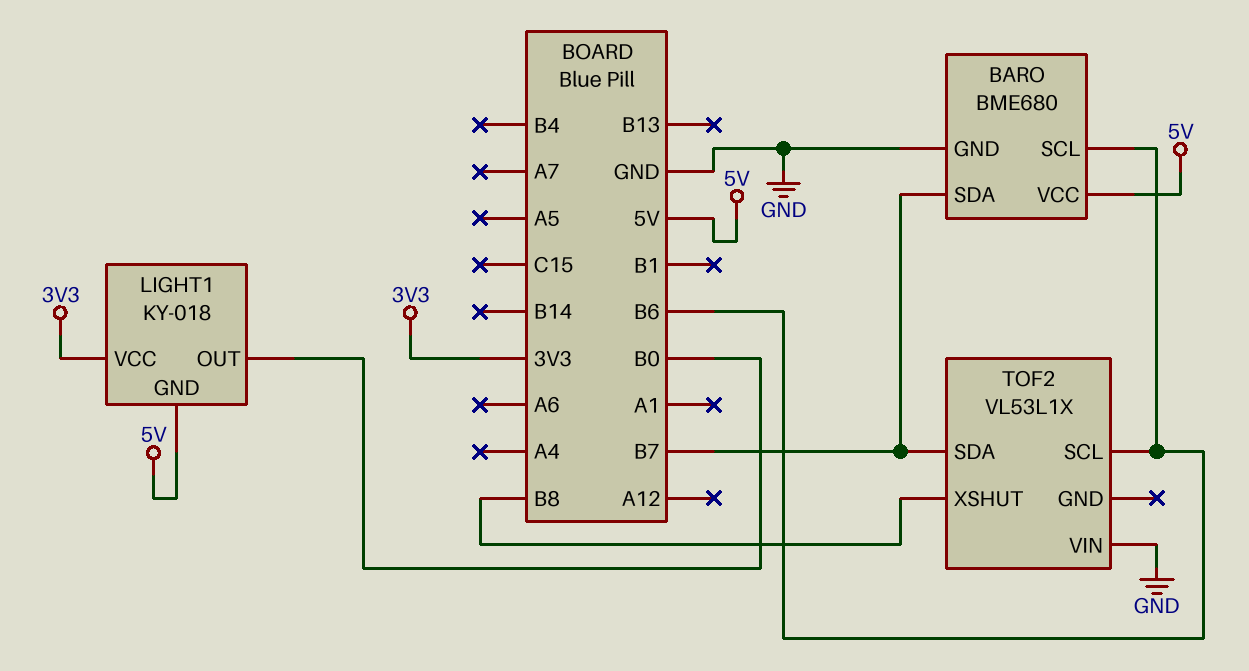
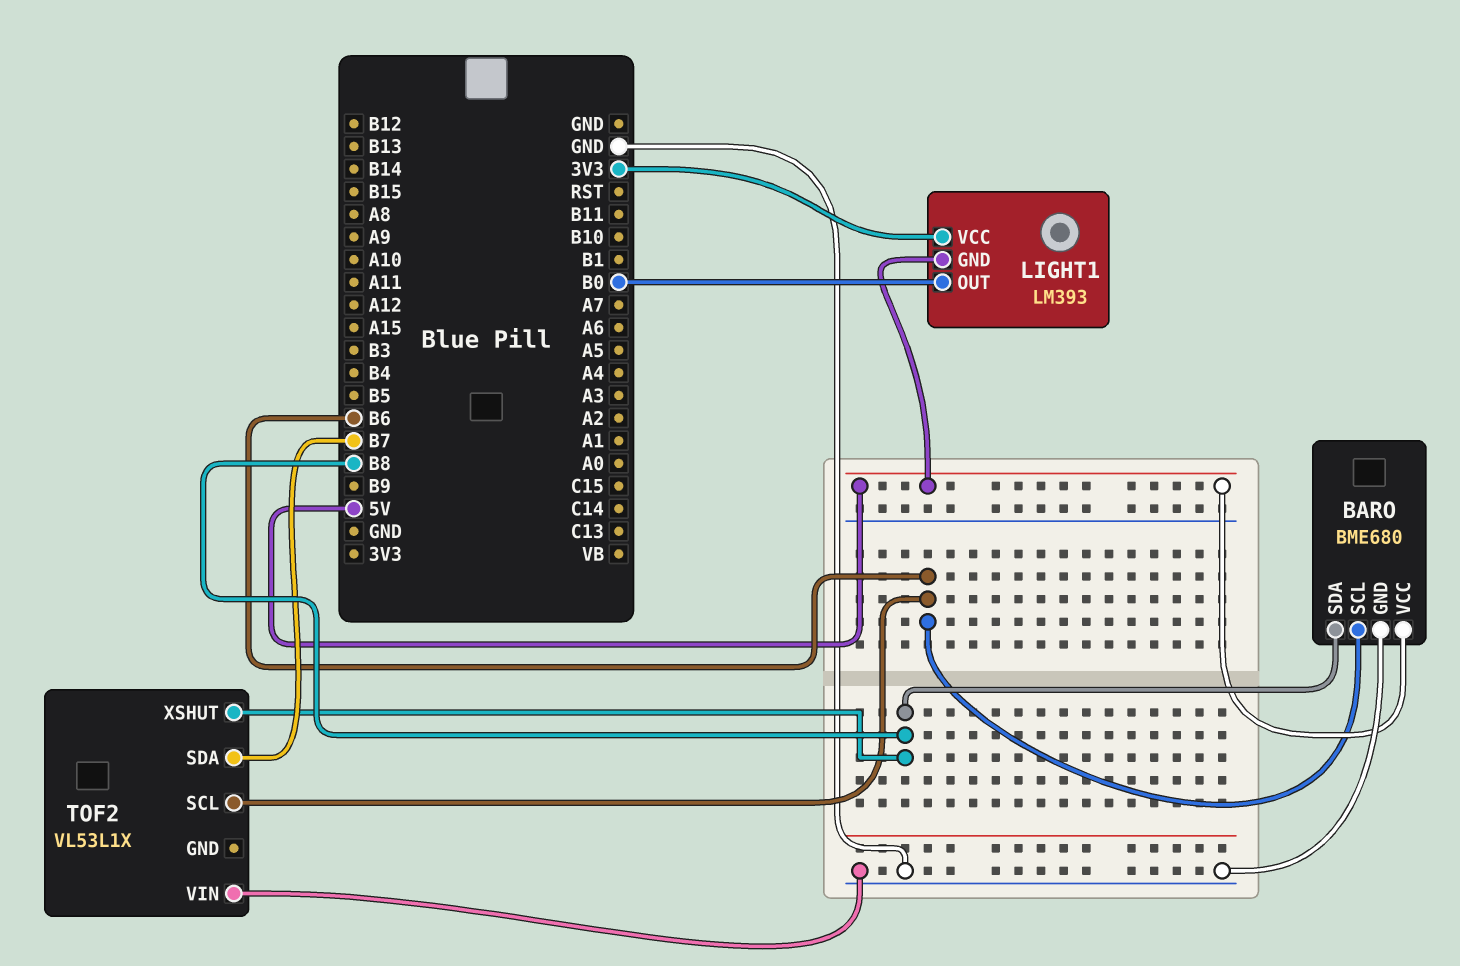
BARO pin SDA: B7 -> B8
LIGHT1: KY-018 -> LM393

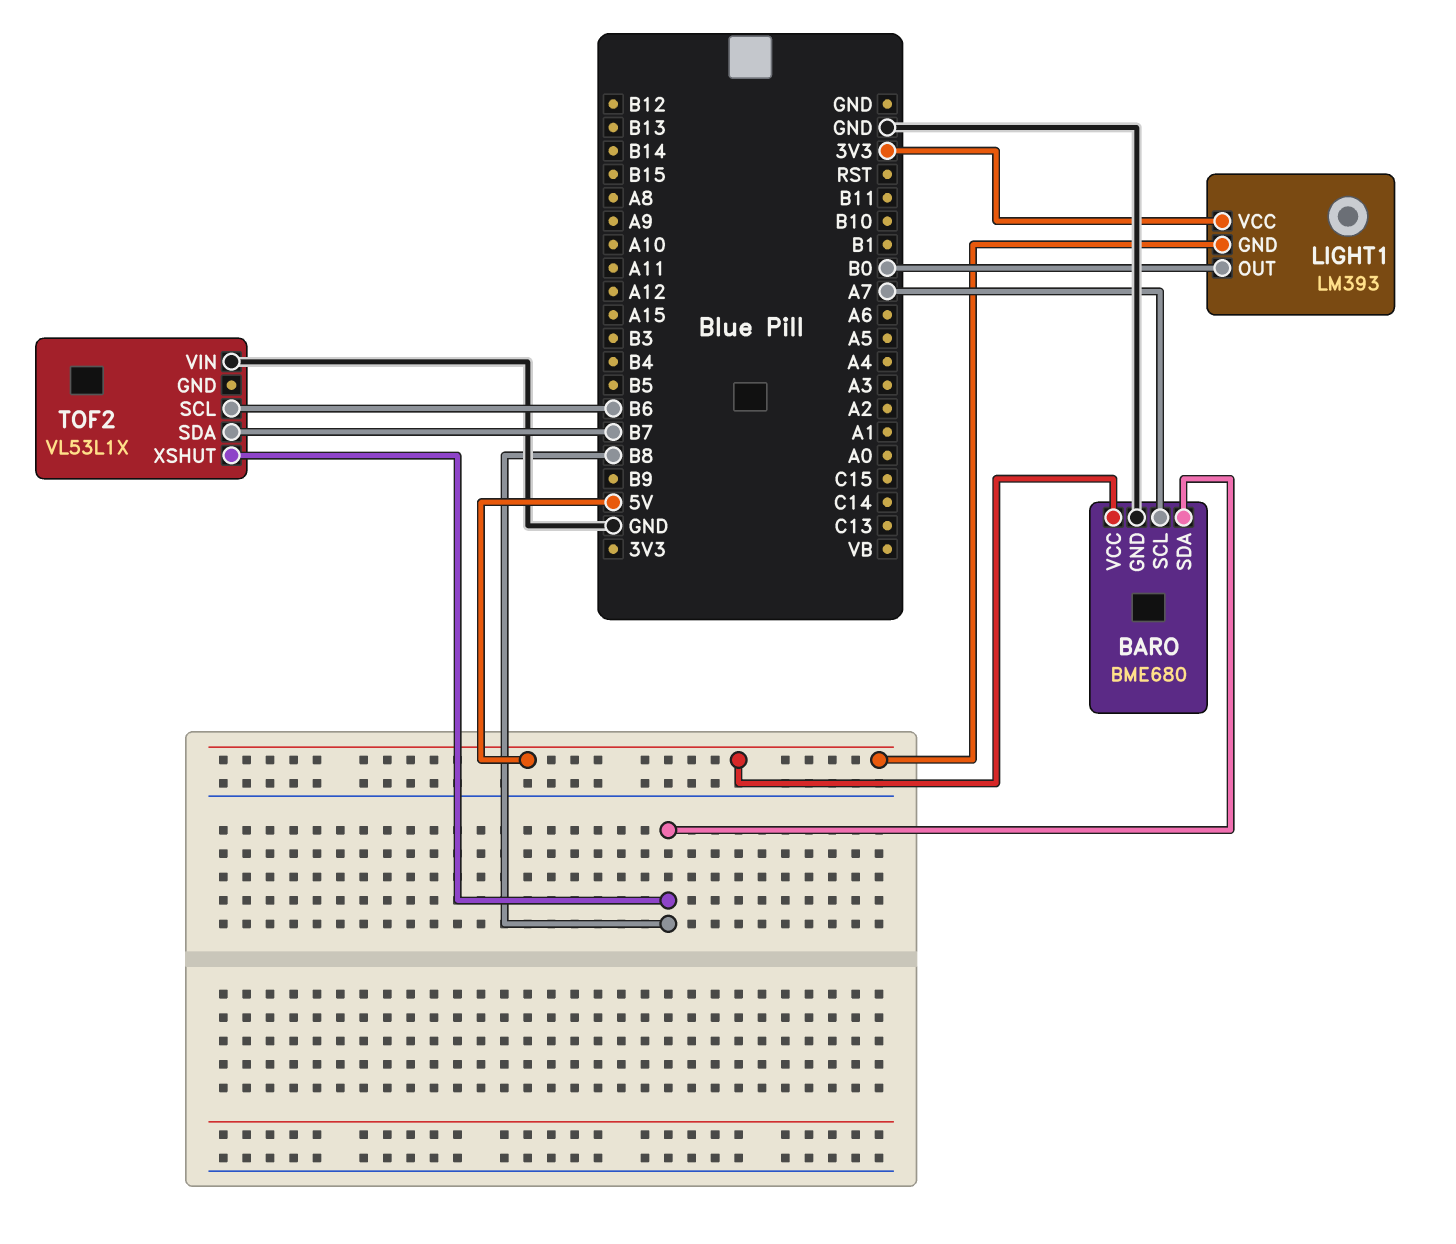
BARO pin SCL: B6 -> A7

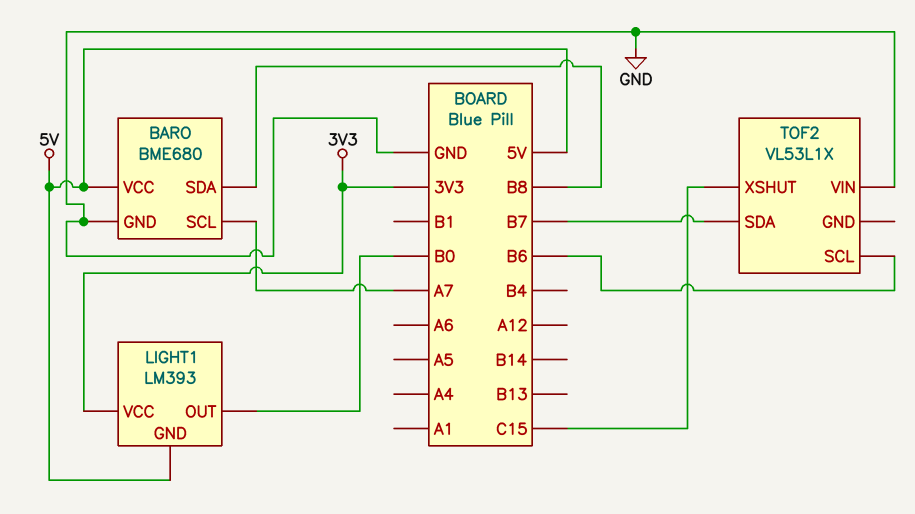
TOF2 pin XSHUT: B8 -> C15

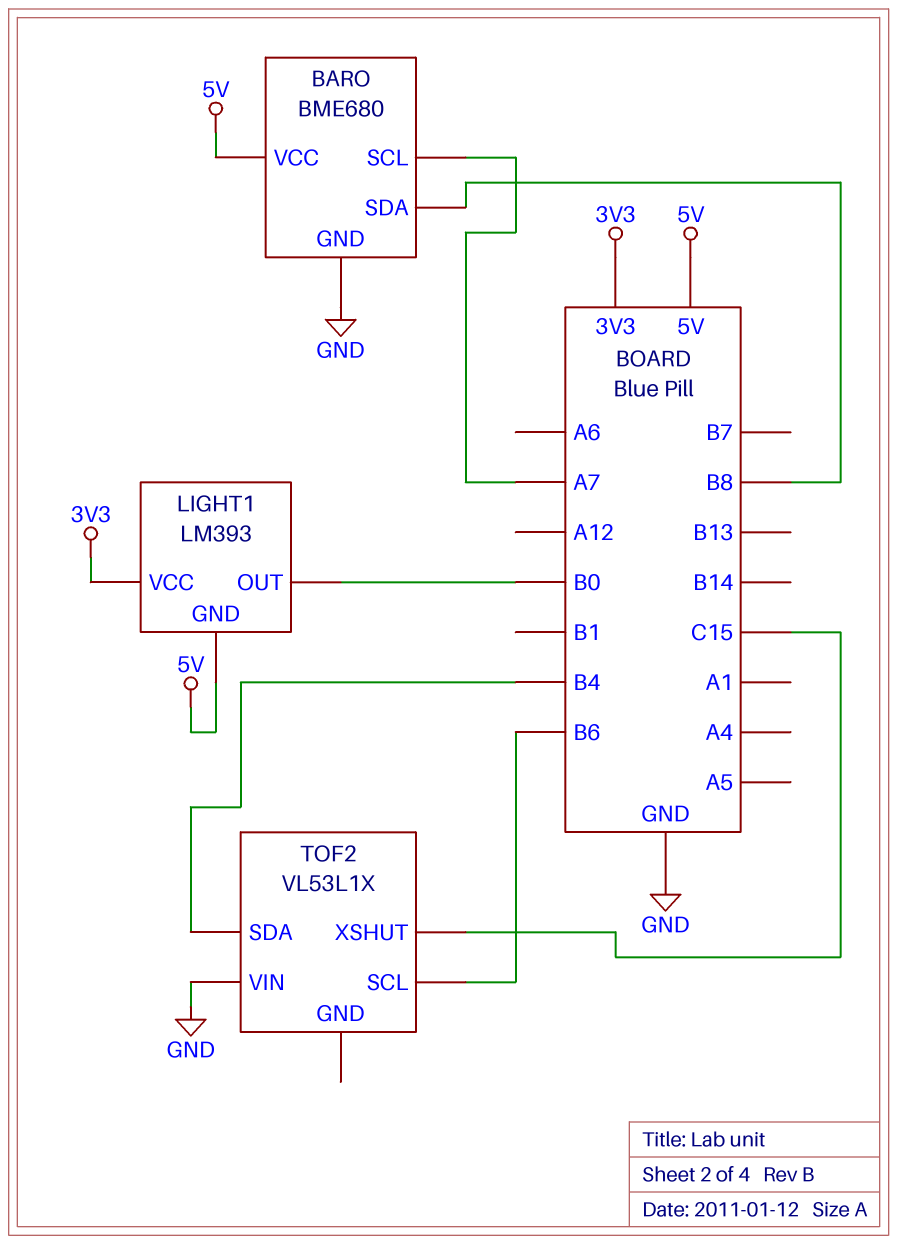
TOF2 pin SDA: B7 -> B4

